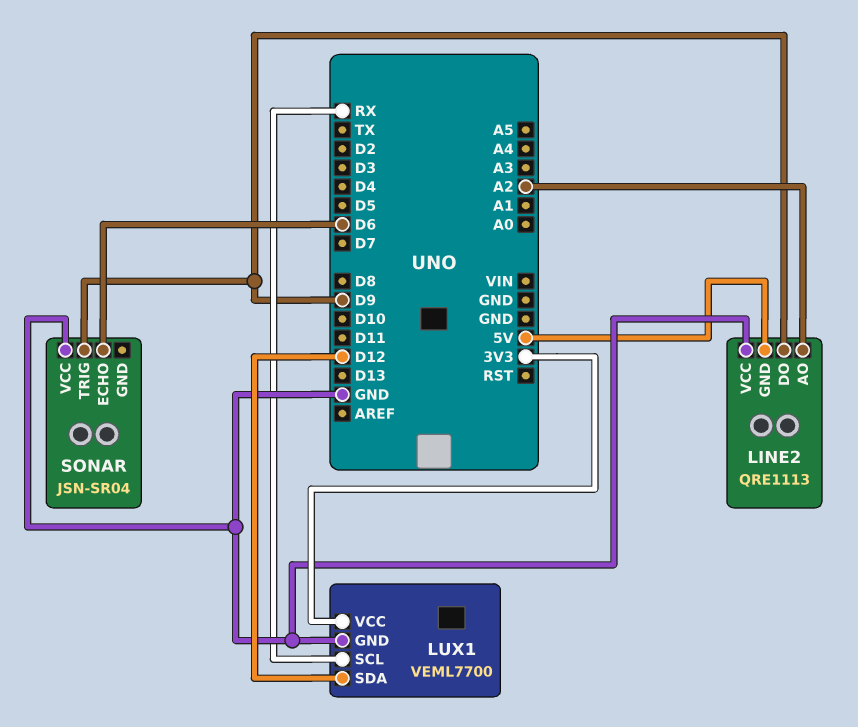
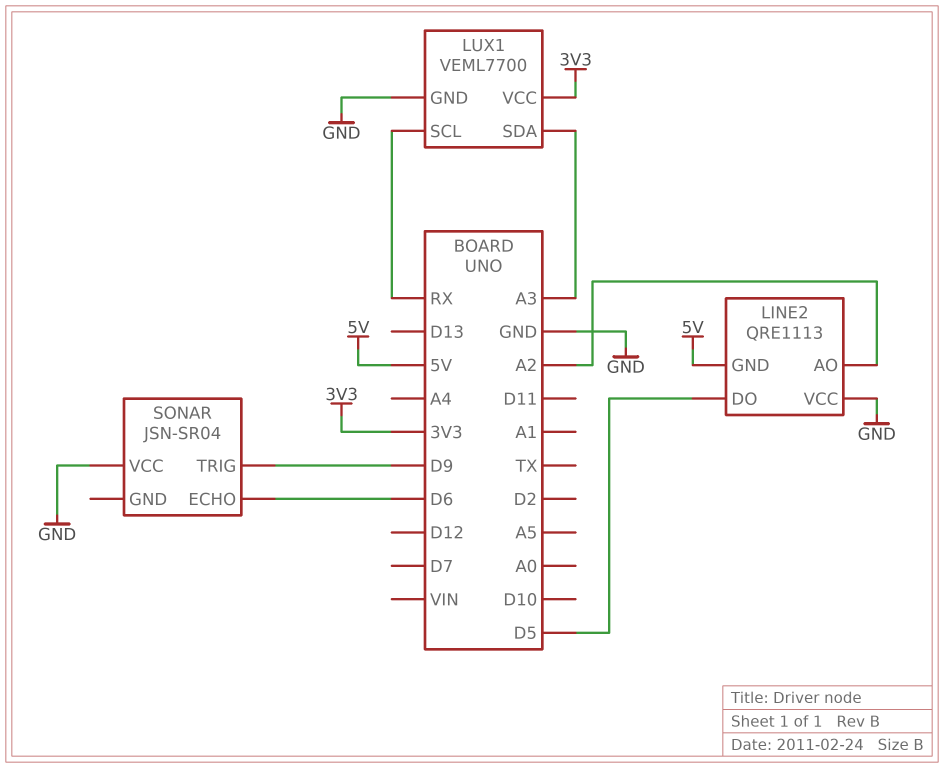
LINE2 pin DO: D9 -> D5
LUX1 pin SDA: D12 -> A3

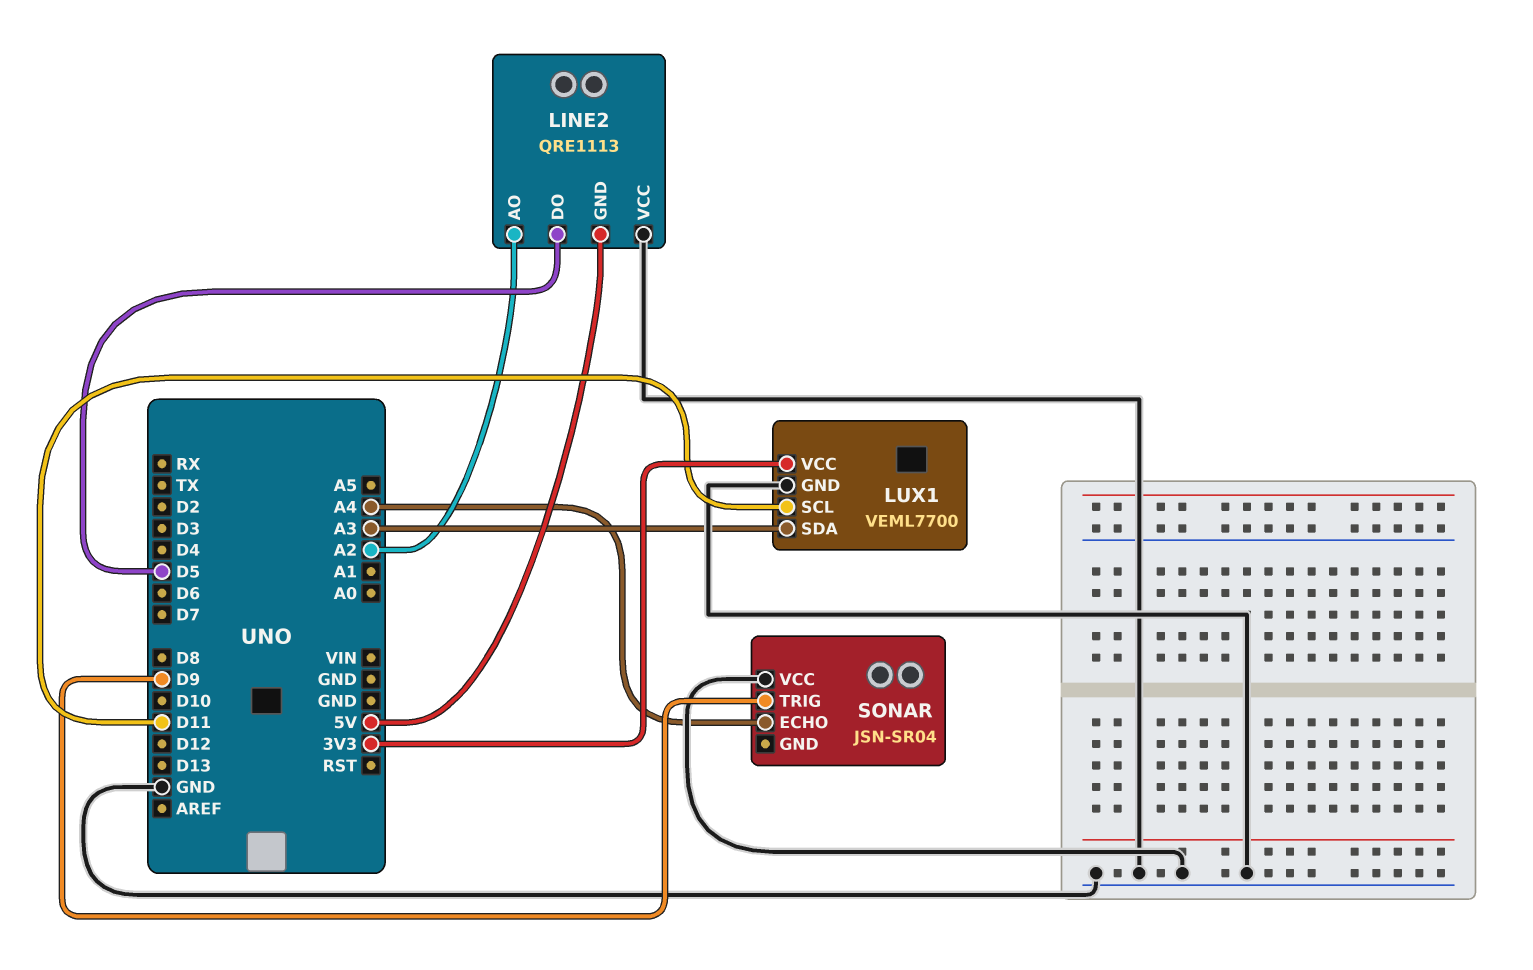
LUX1 pin SCL: RX -> D11
SONAR pin ECHO: D6 -> A4

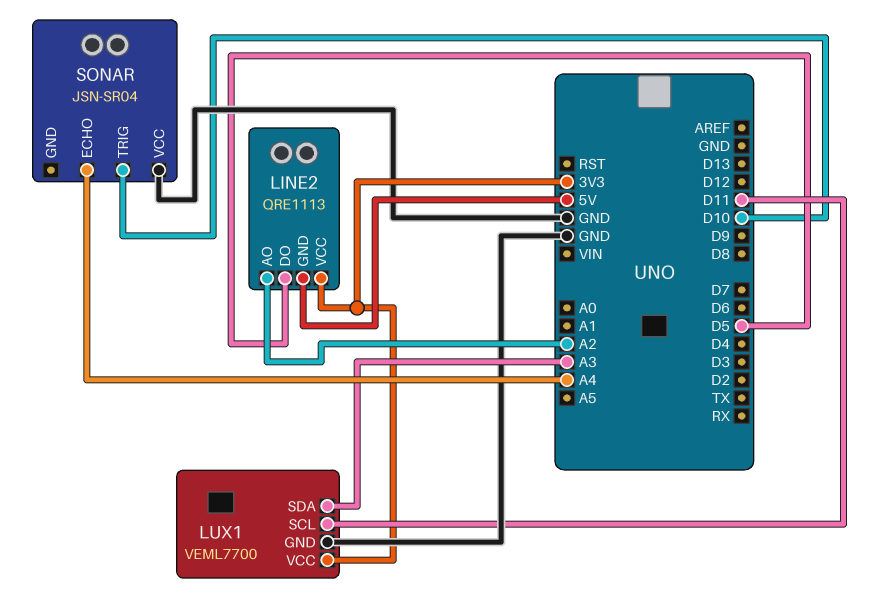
LINE2 pin VCC: GND -> 3V3
SONAR pin TRIG: D9 -> D10

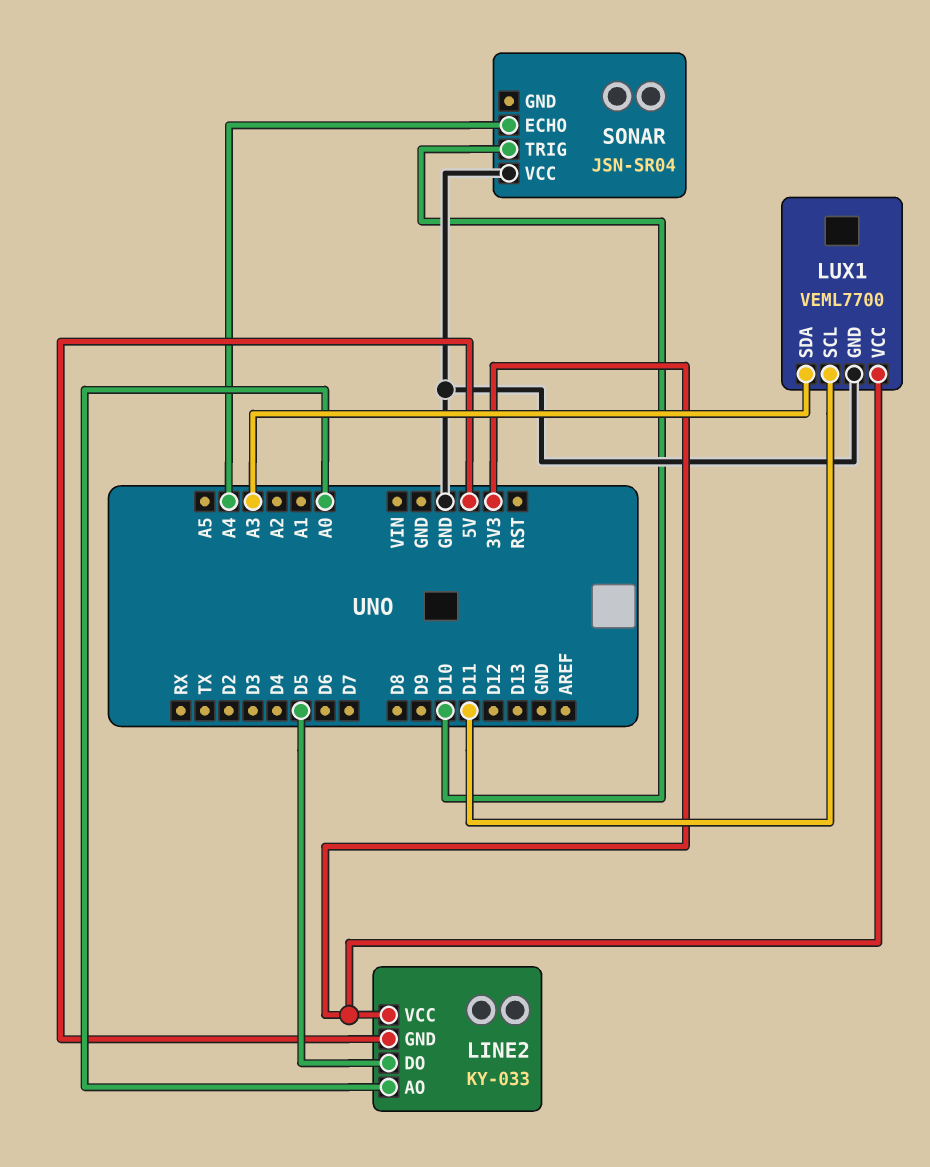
LINE2: QRE1113 -> KY-033
LINE2 pin AO: A2 -> A0

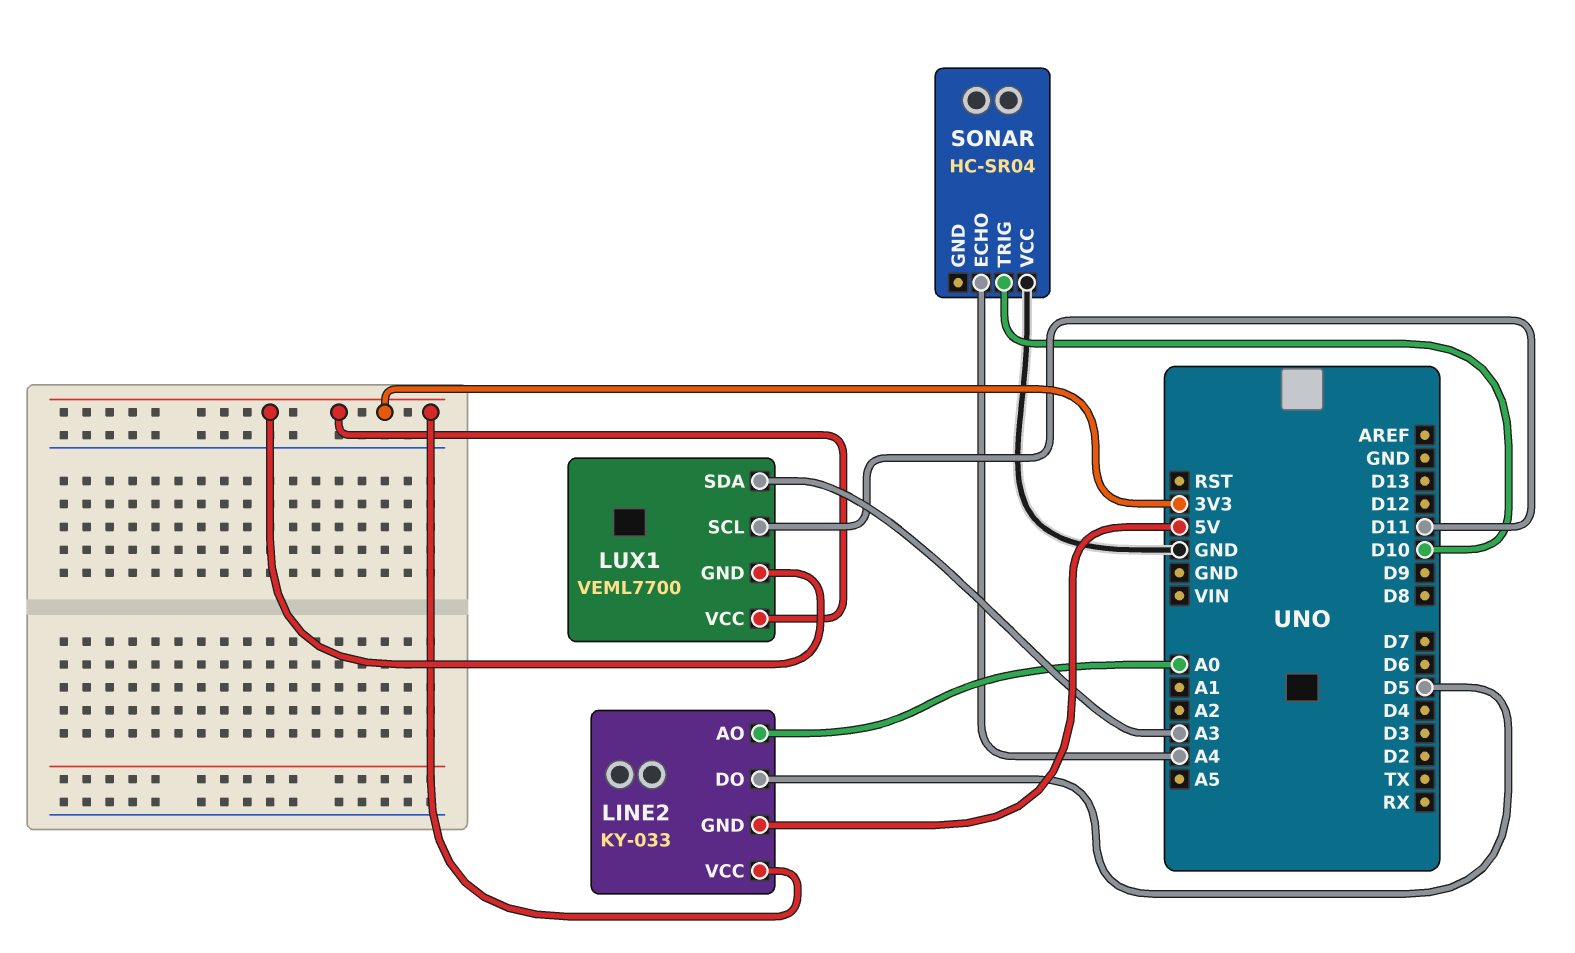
LUX1 pin GND: GND -> 3V3
SONAR: JSN-SR04 -> HC-SR04

